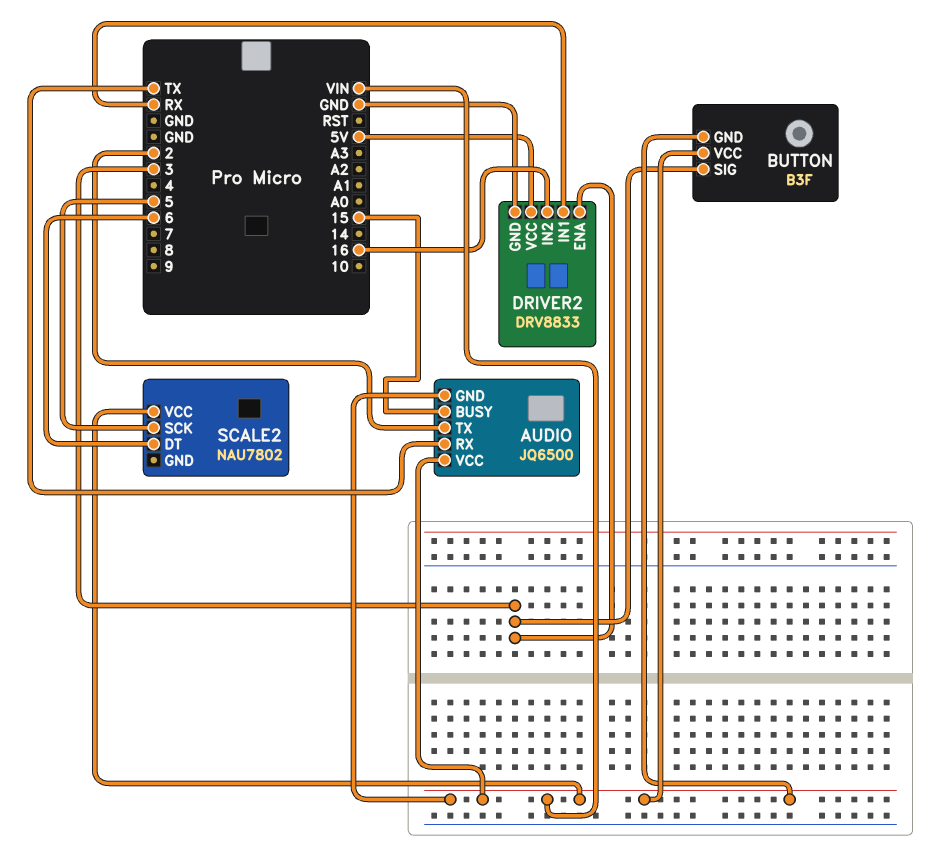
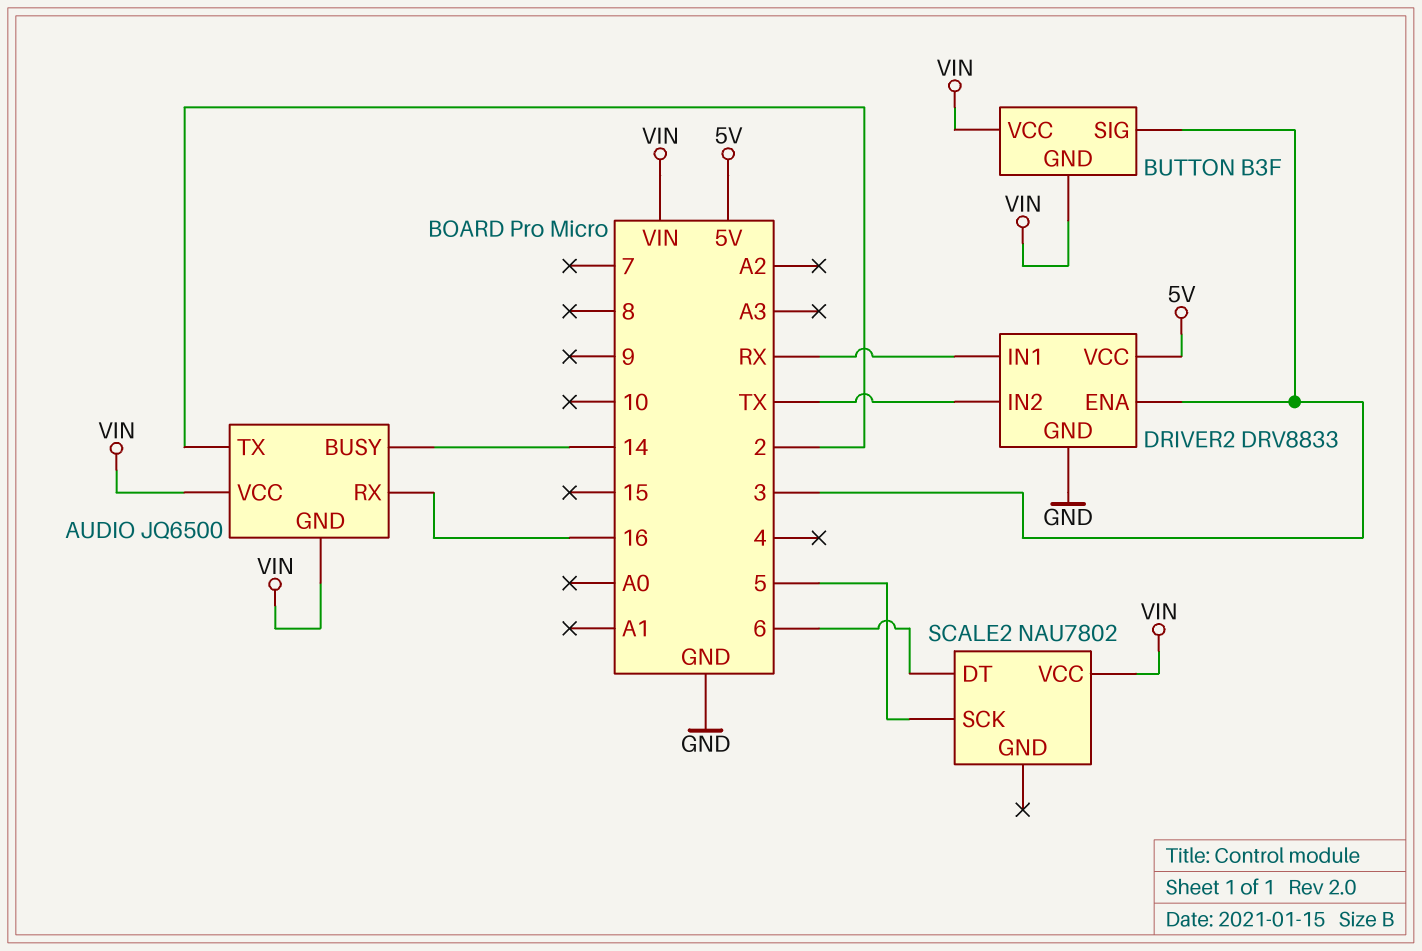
AUDIO pin BUSY: 15 -> 14
AUDIO pin RX: TX -> 16
DRIVER2 pin IN2: 16 -> TX

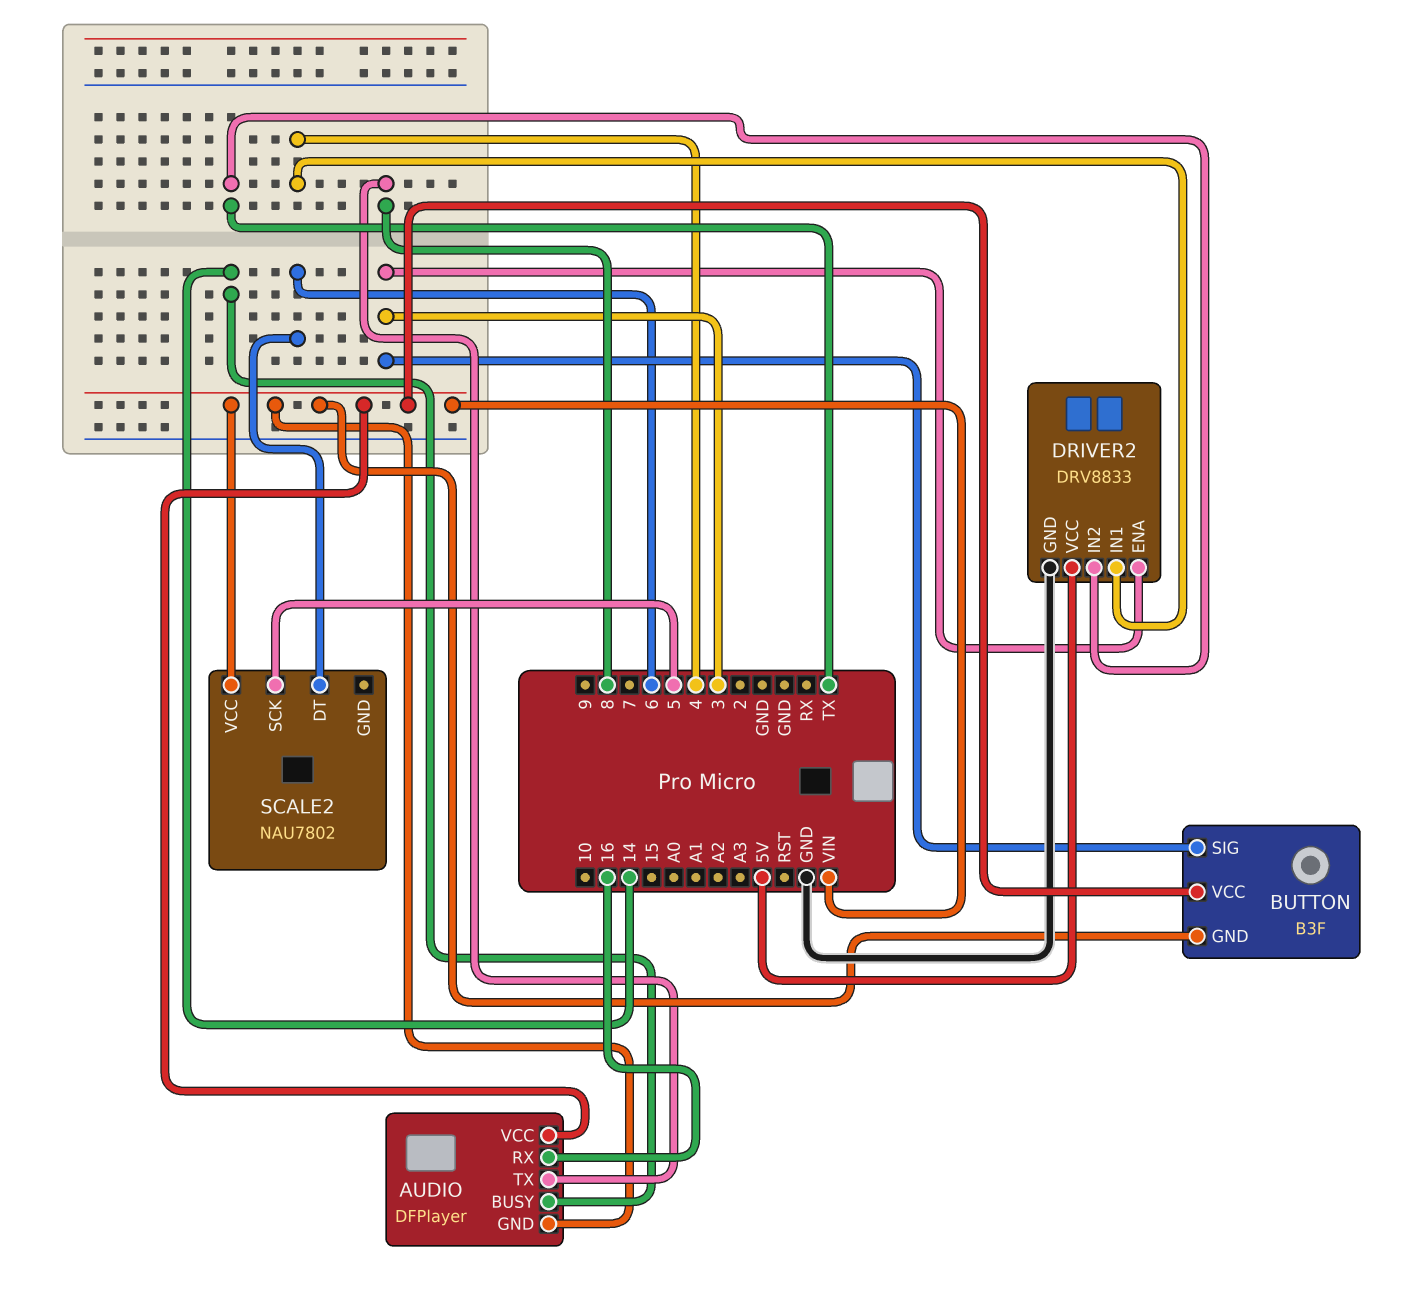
AUDIO: JQ6500 -> DFPlayer
AUDIO pin TX: 2 -> 8
DRIVER2 pin IN1: RX -> 4

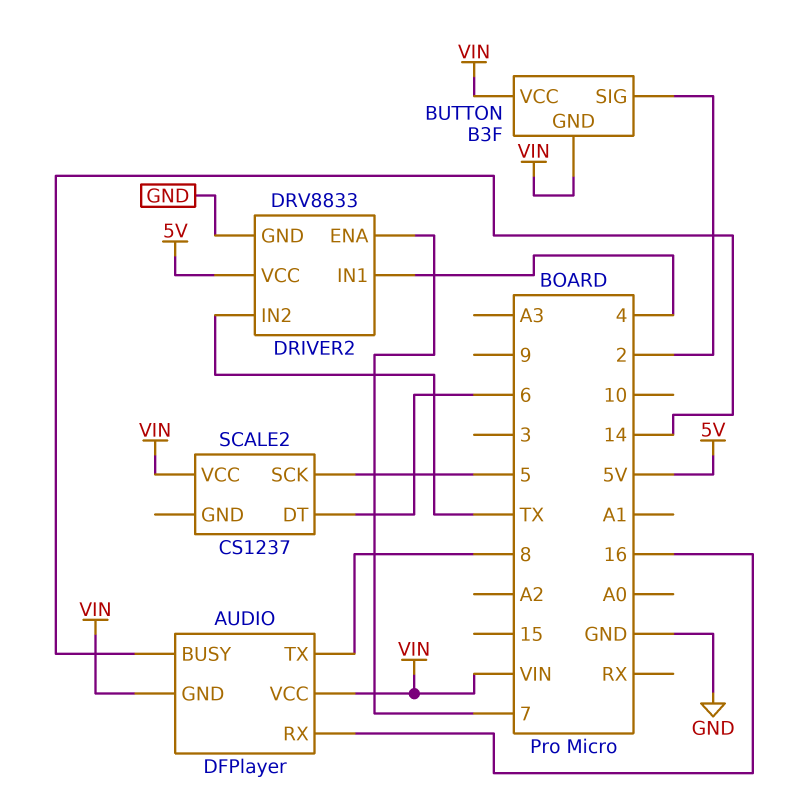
BUTTON pin SIG: 3 -> 2
DRIVER2 pin ENA: 3 -> 7
SCALE2: NAU7802 -> CS1237

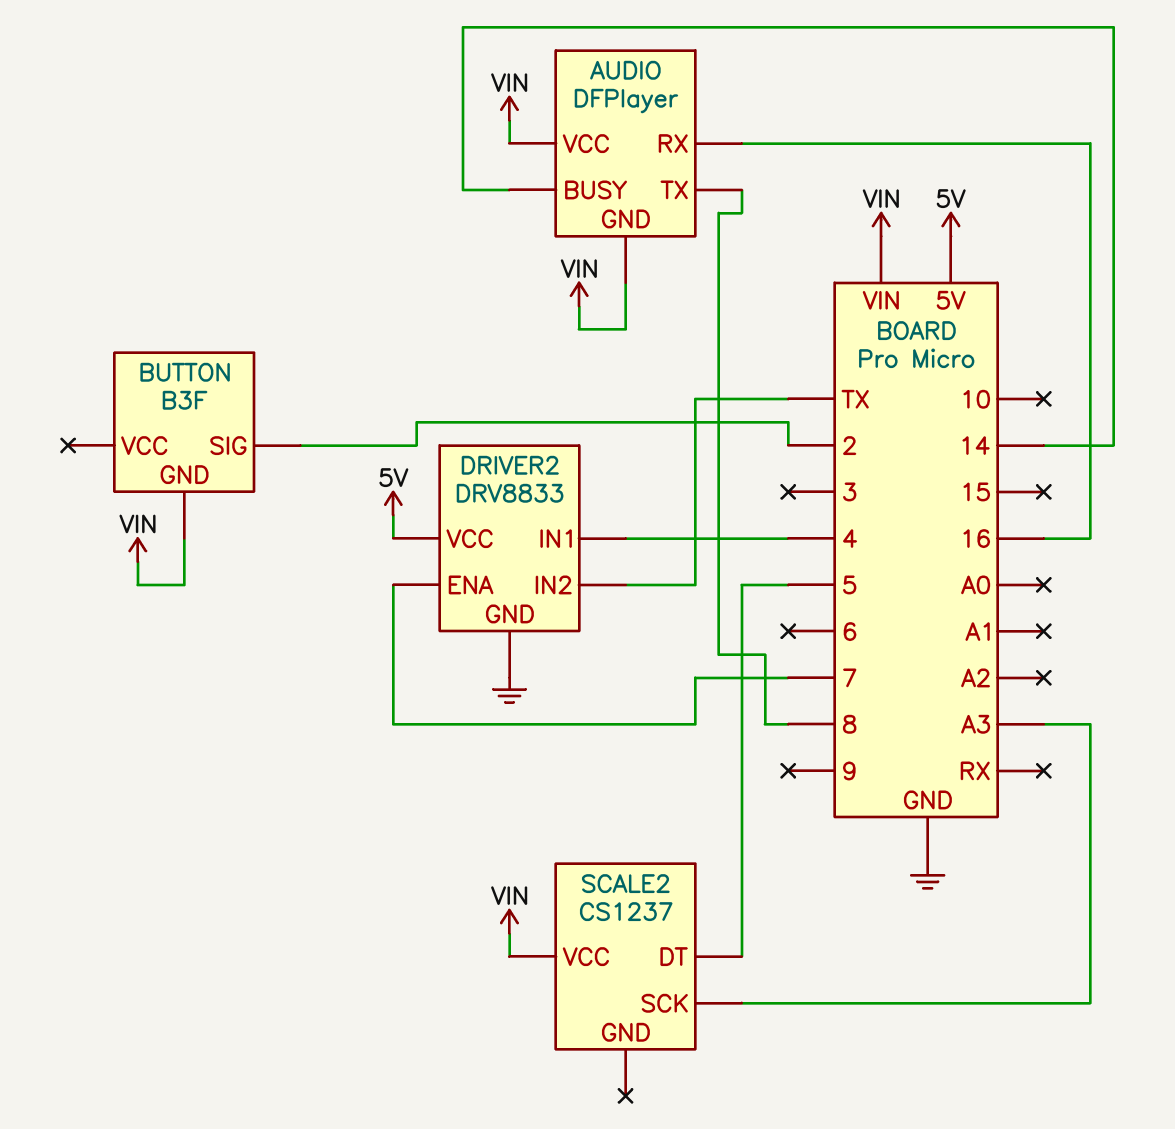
BUTTON pin VCC: VIN -> none
SCALE2 pin DT: 6 -> 5
SCALE2 pin SCK: 5 -> A3

